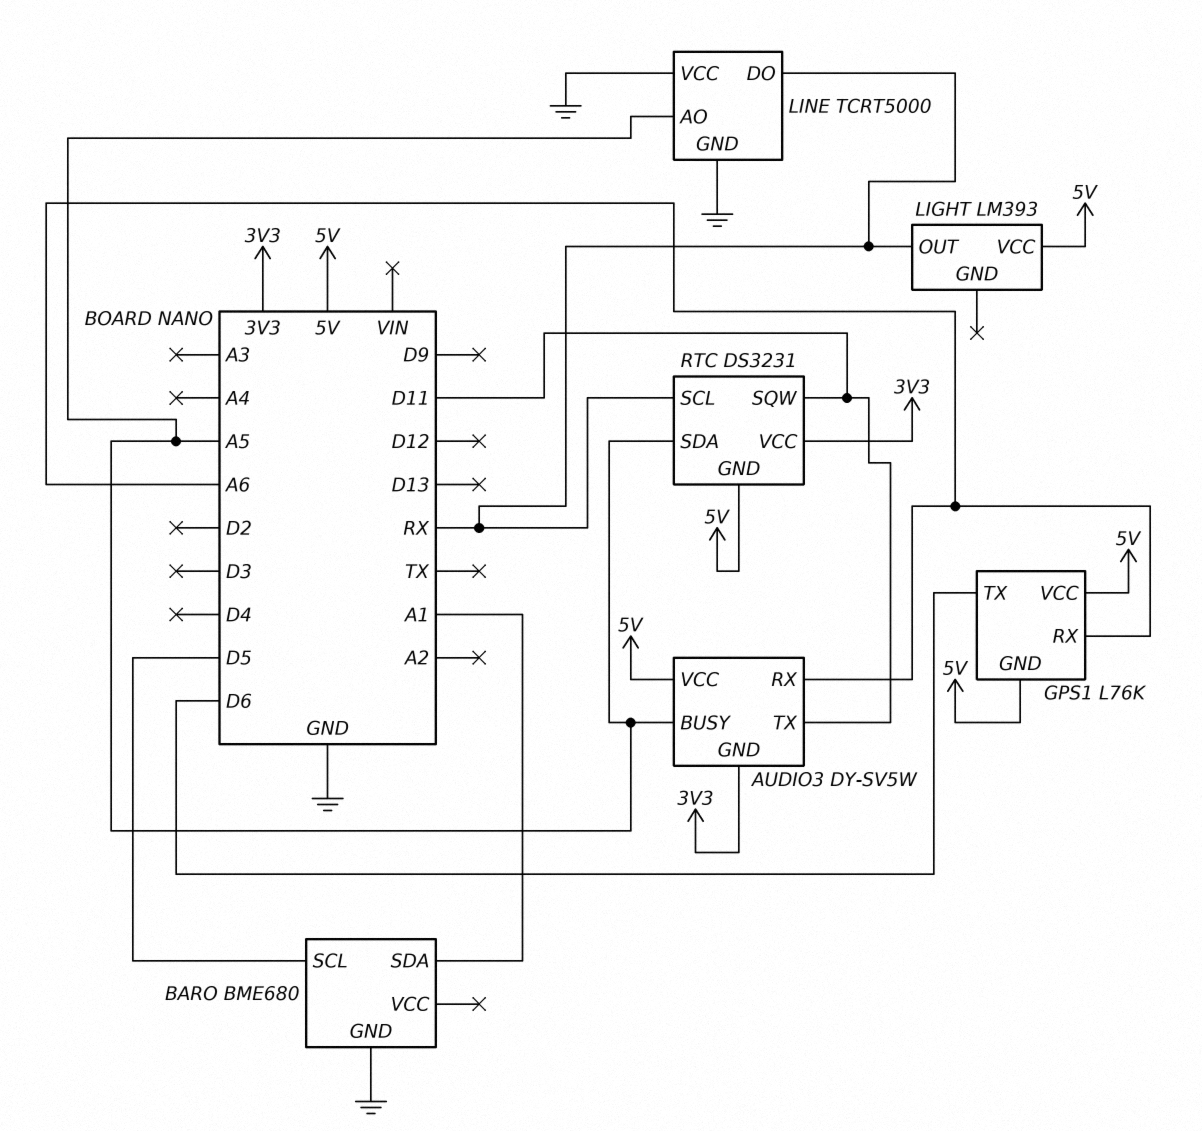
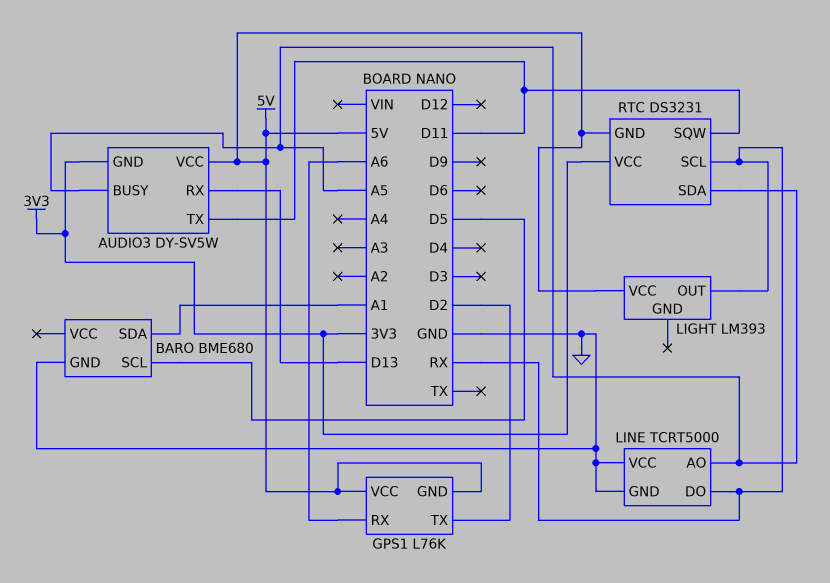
AUDIO3 pin RX: A6 -> D13
GPS1 pin TX: D6 -> D2

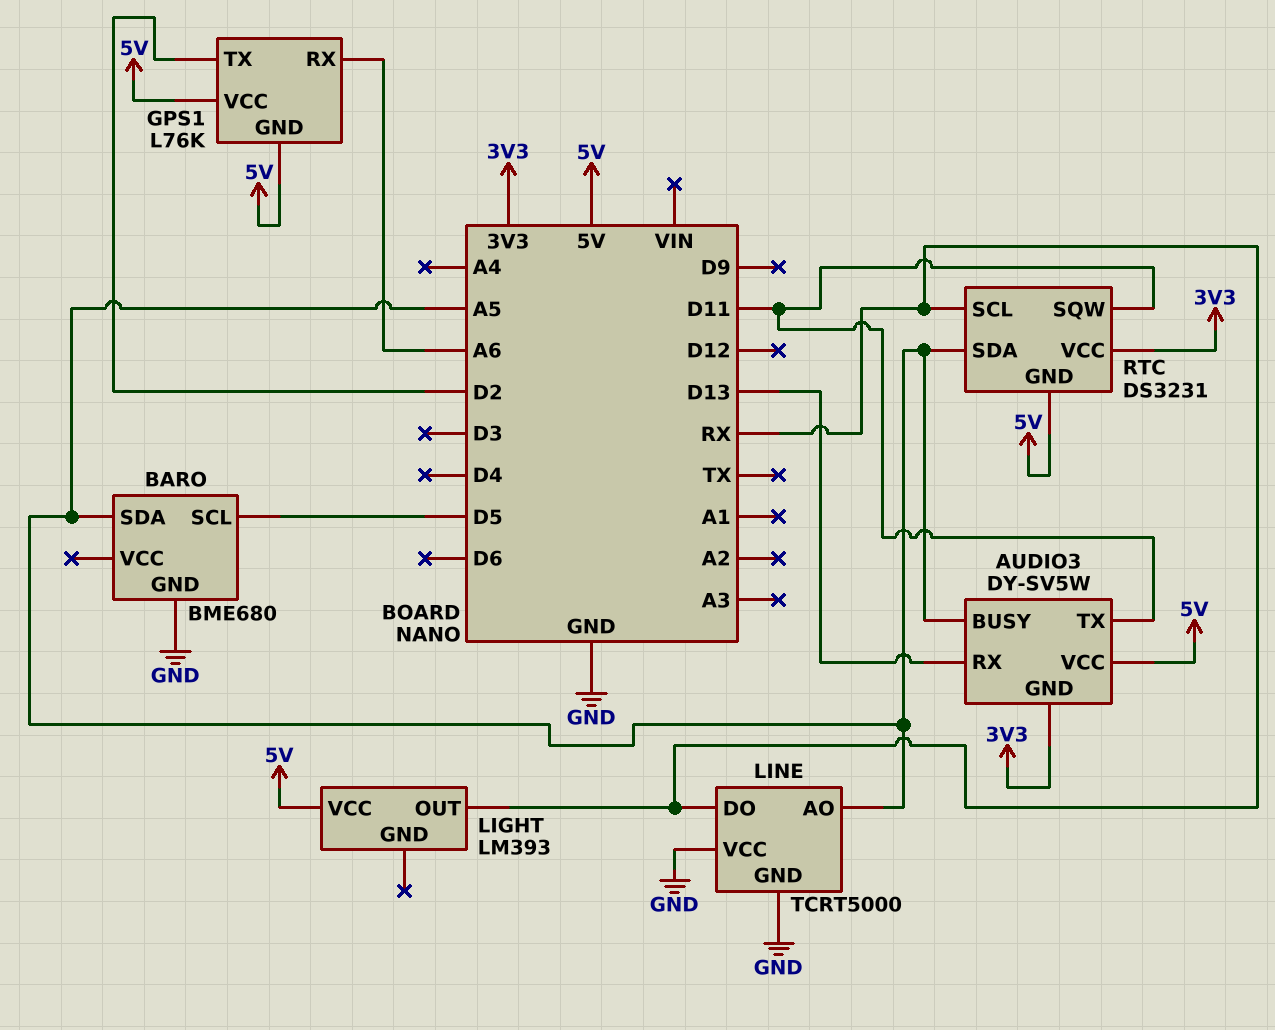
BARO pin SDA: A1 -> A5

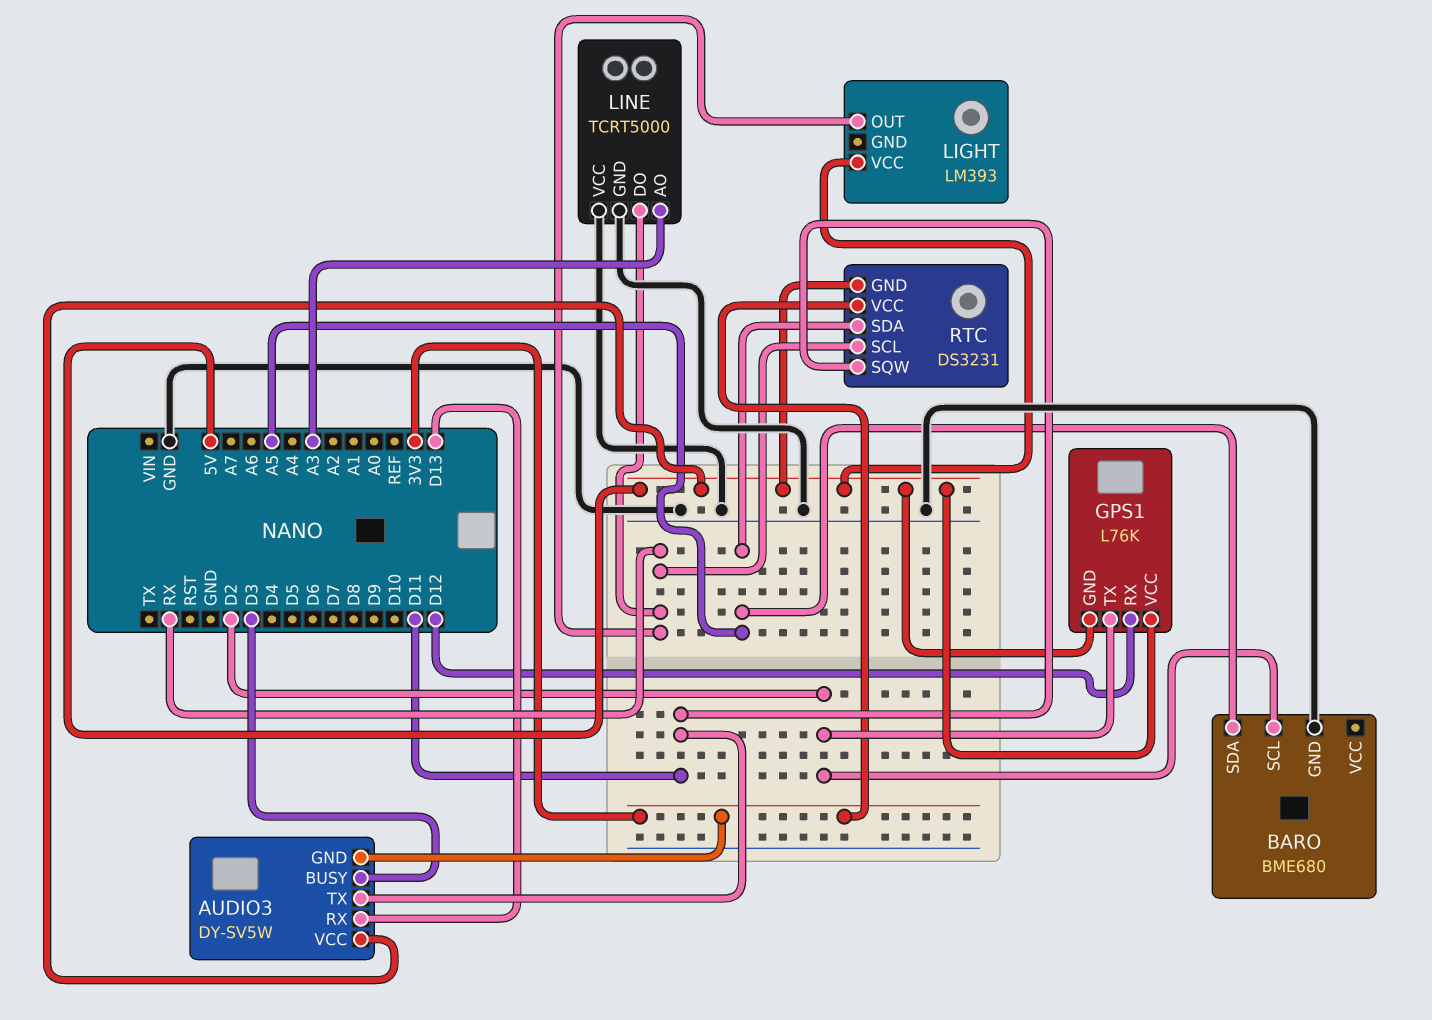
AUDIO3 pin BUSY: A5 -> D3
BARO pin SCL: D5 -> D2
GPS1 pin RX: A6 -> D12
LINE pin AO: A5 -> A3

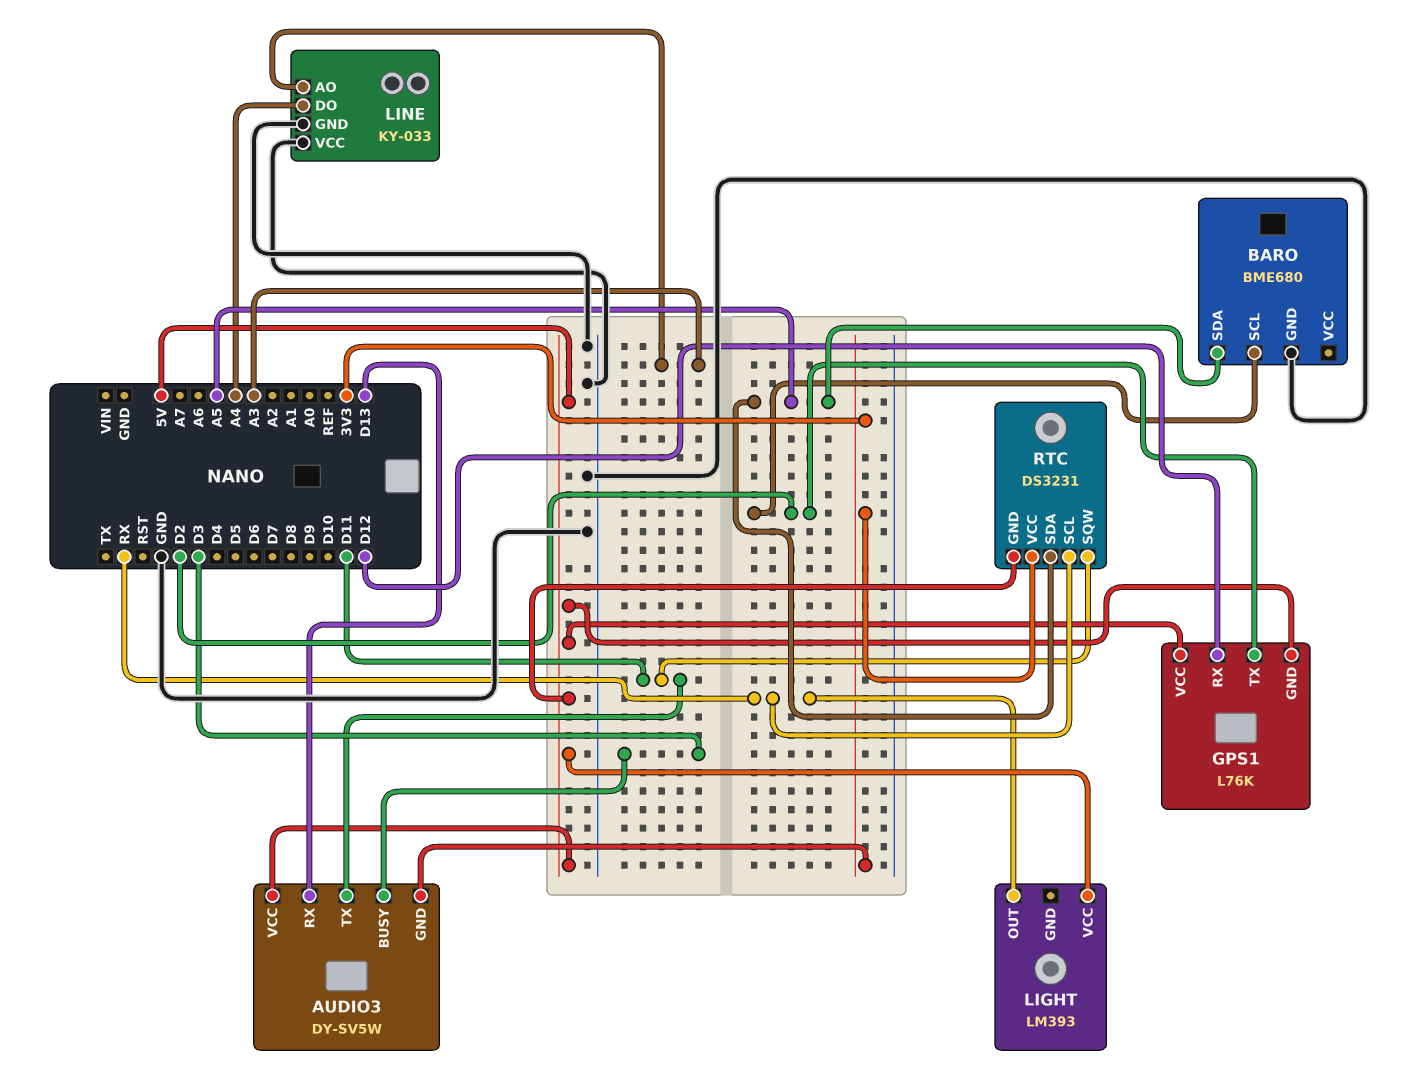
LINE: TCRT5000 -> KY-033
LINE pin DO: RX -> A4

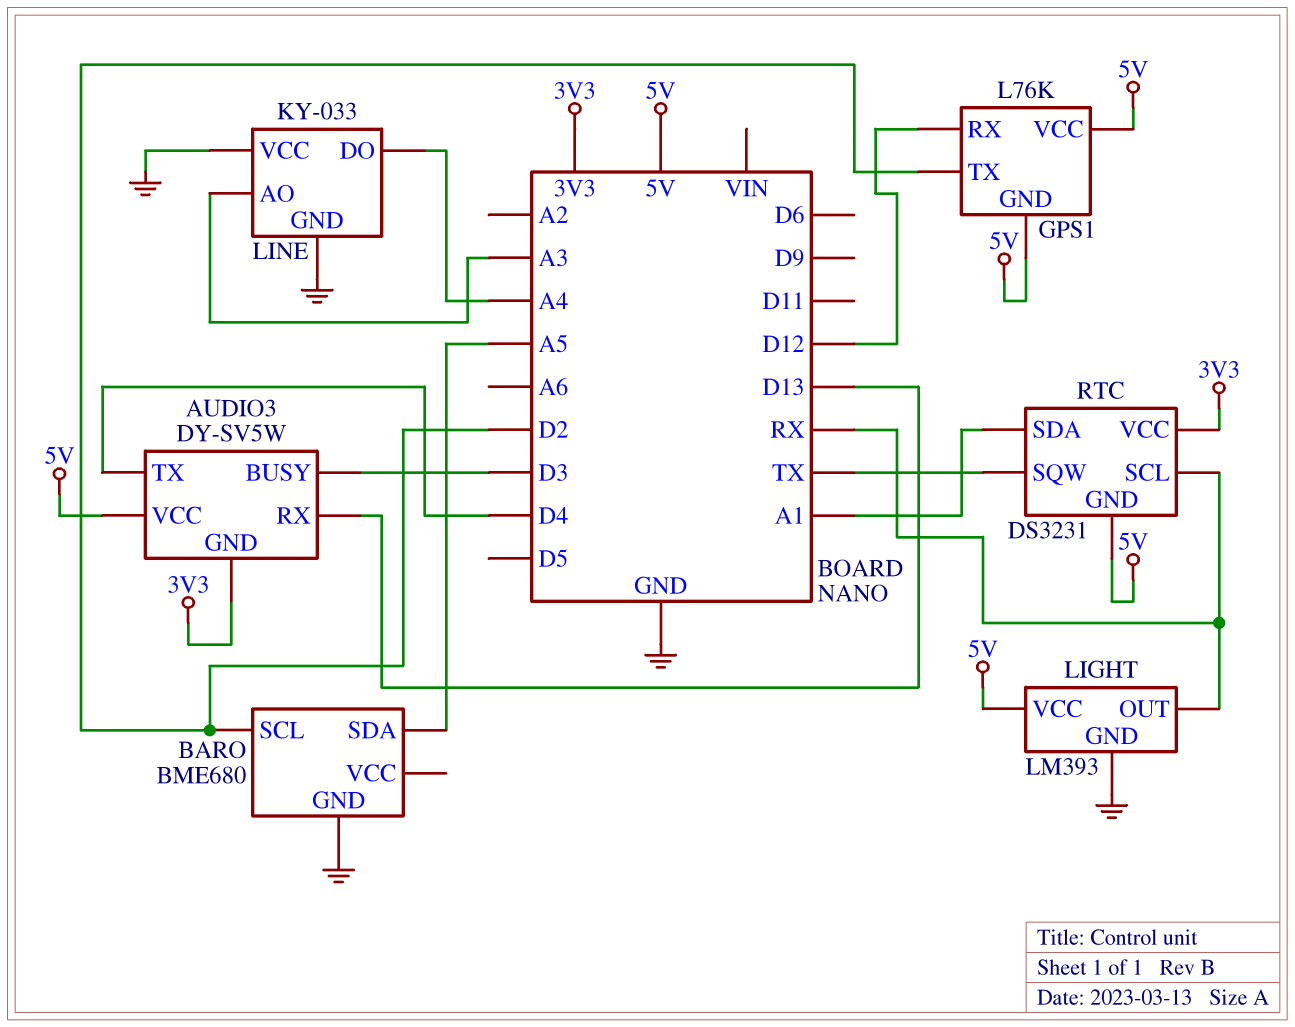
AUDIO3 pin TX: D11 -> D4
LIGHT pin GND: none -> GND
RTC pin SDA: A5 -> A1
RTC pin SQW: D11 -> TX

